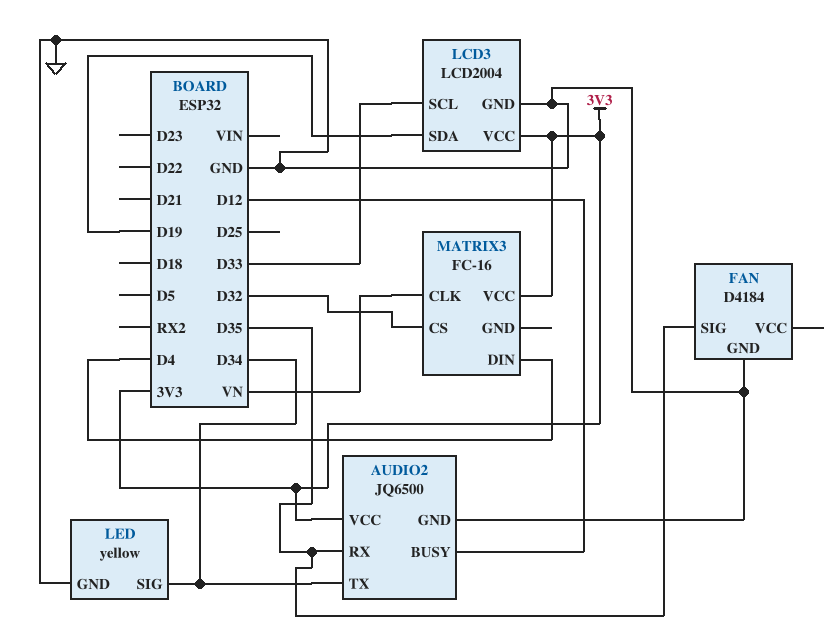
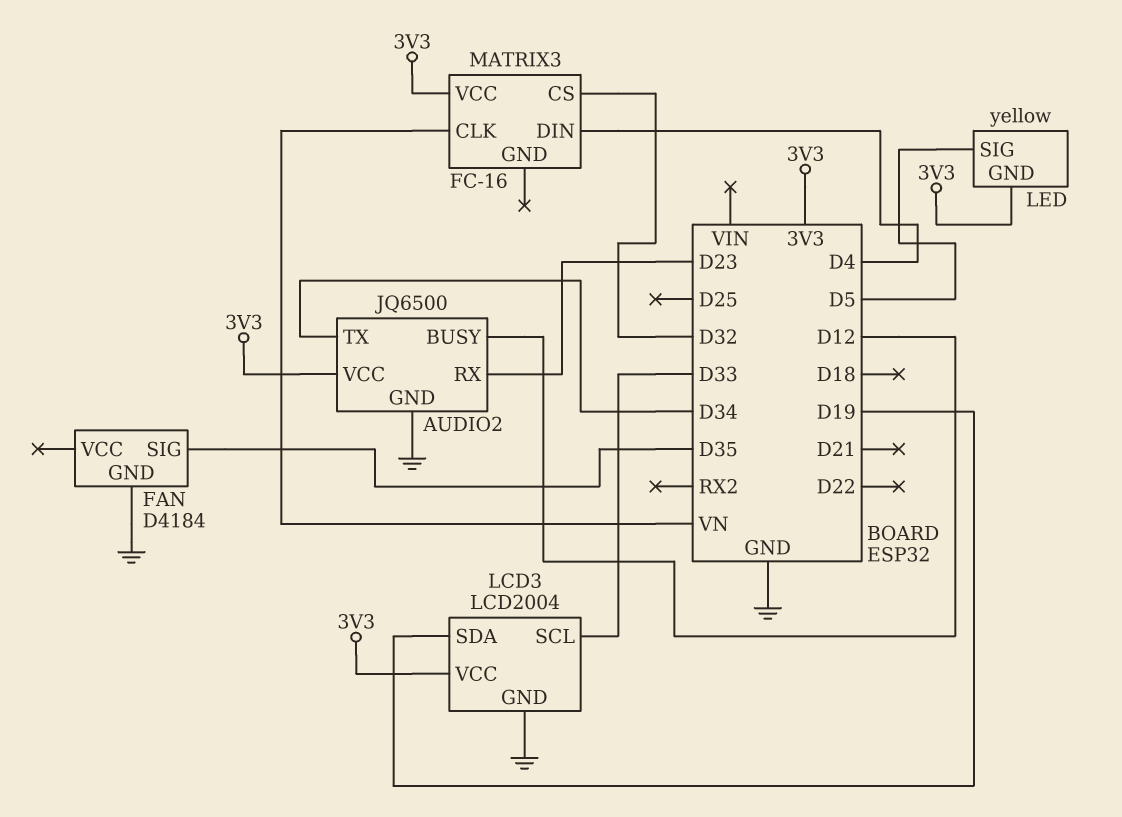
AUDIO2 pin RX: D35 -> D23
LED pin GND: GND -> 3V3
LED pin SIG: D34 -> D5

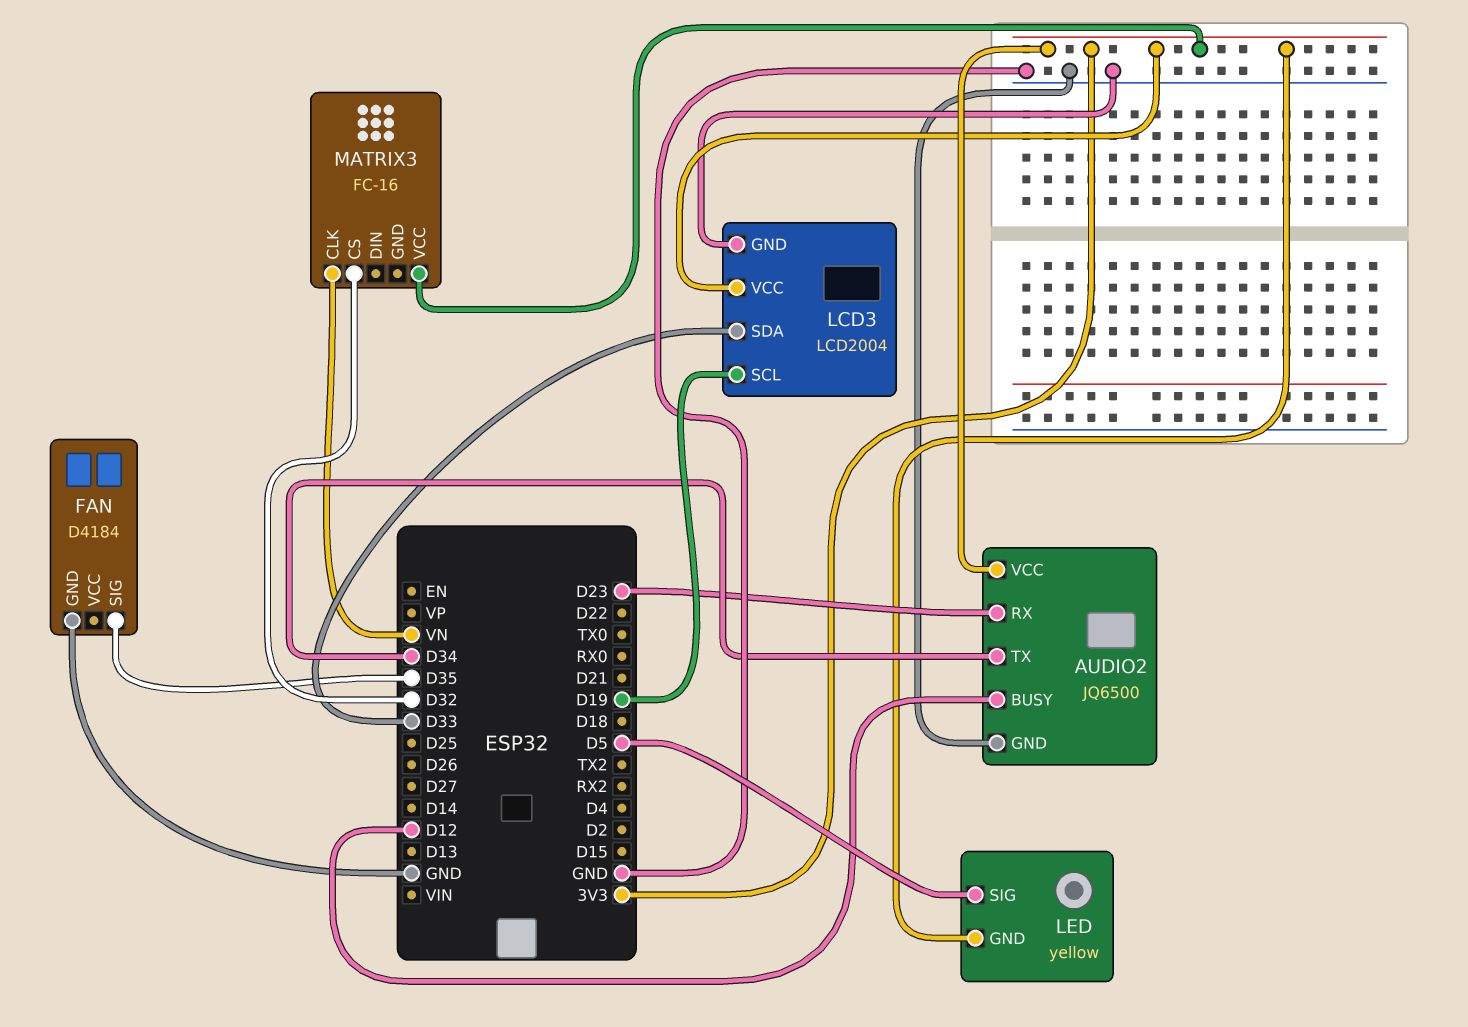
LCD3 pin SCL: D33 -> D19
LCD3 pin SDA: D19 -> D33
MATRIX3 pin DIN: D4 -> none

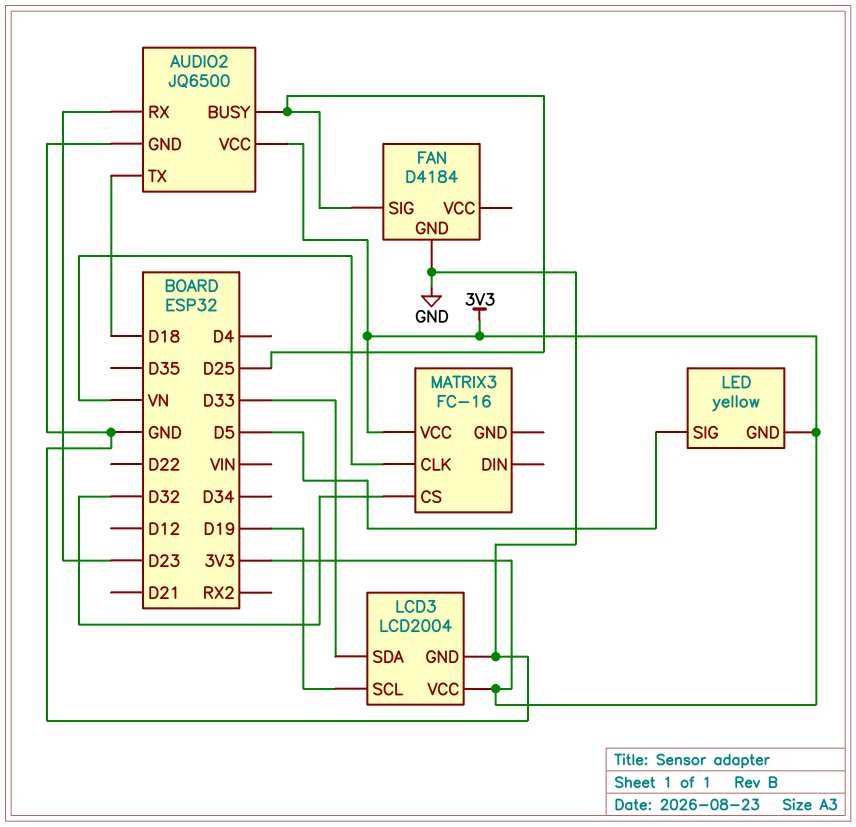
AUDIO2 pin BUSY: D12 -> D25
AUDIO2 pin TX: D34 -> D18
FAN pin SIG: D35 -> D25

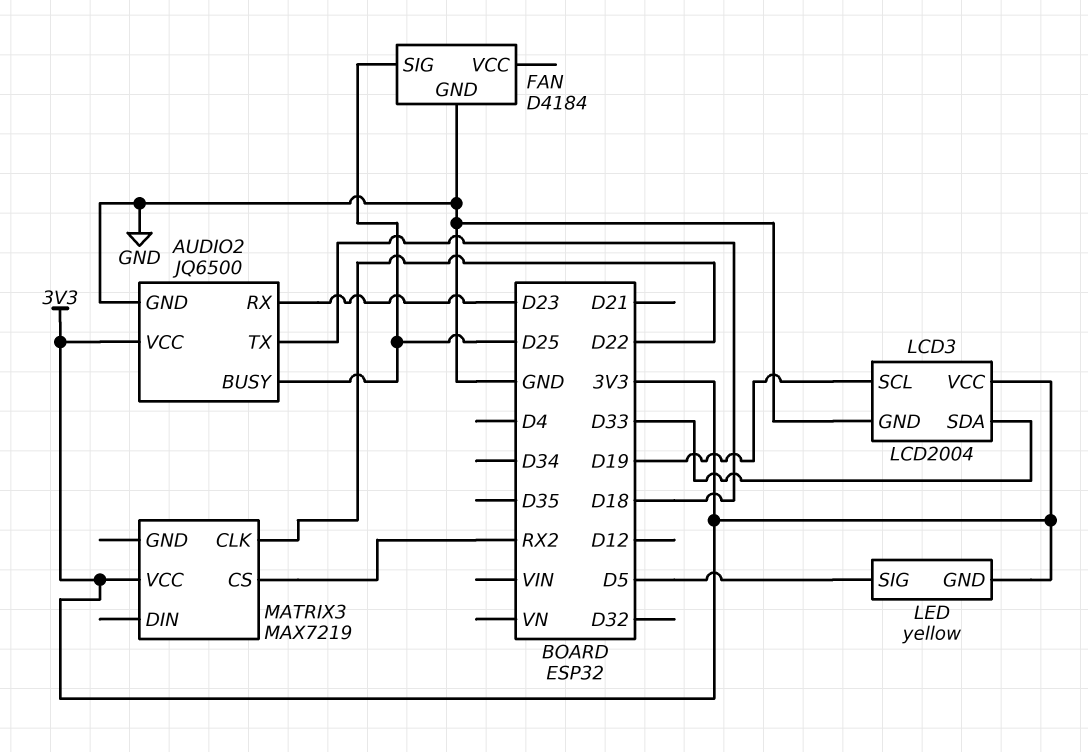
MATRIX3: FC-16 -> MAX7219
MATRIX3 pin CLK: VN -> D22
MATRIX3 pin CS: D32 -> RX2

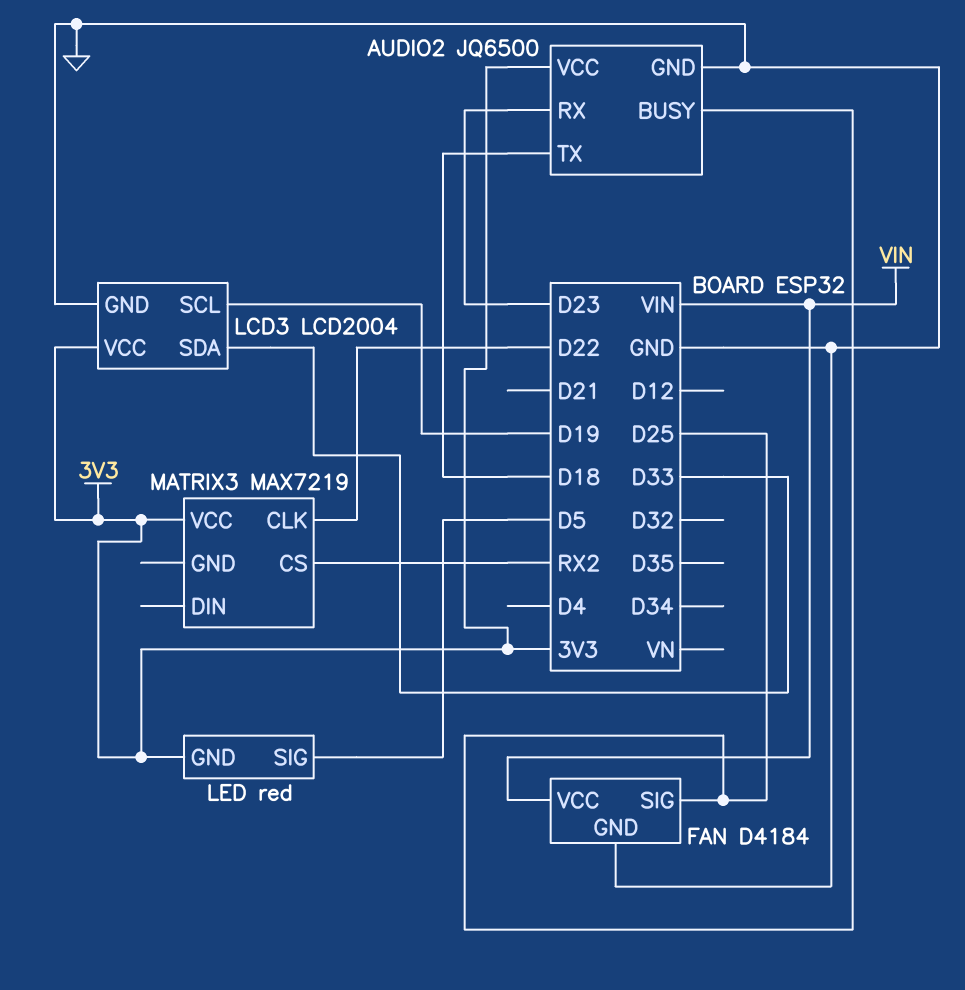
FAN pin VCC: none -> VIN
LED: yellow -> red

